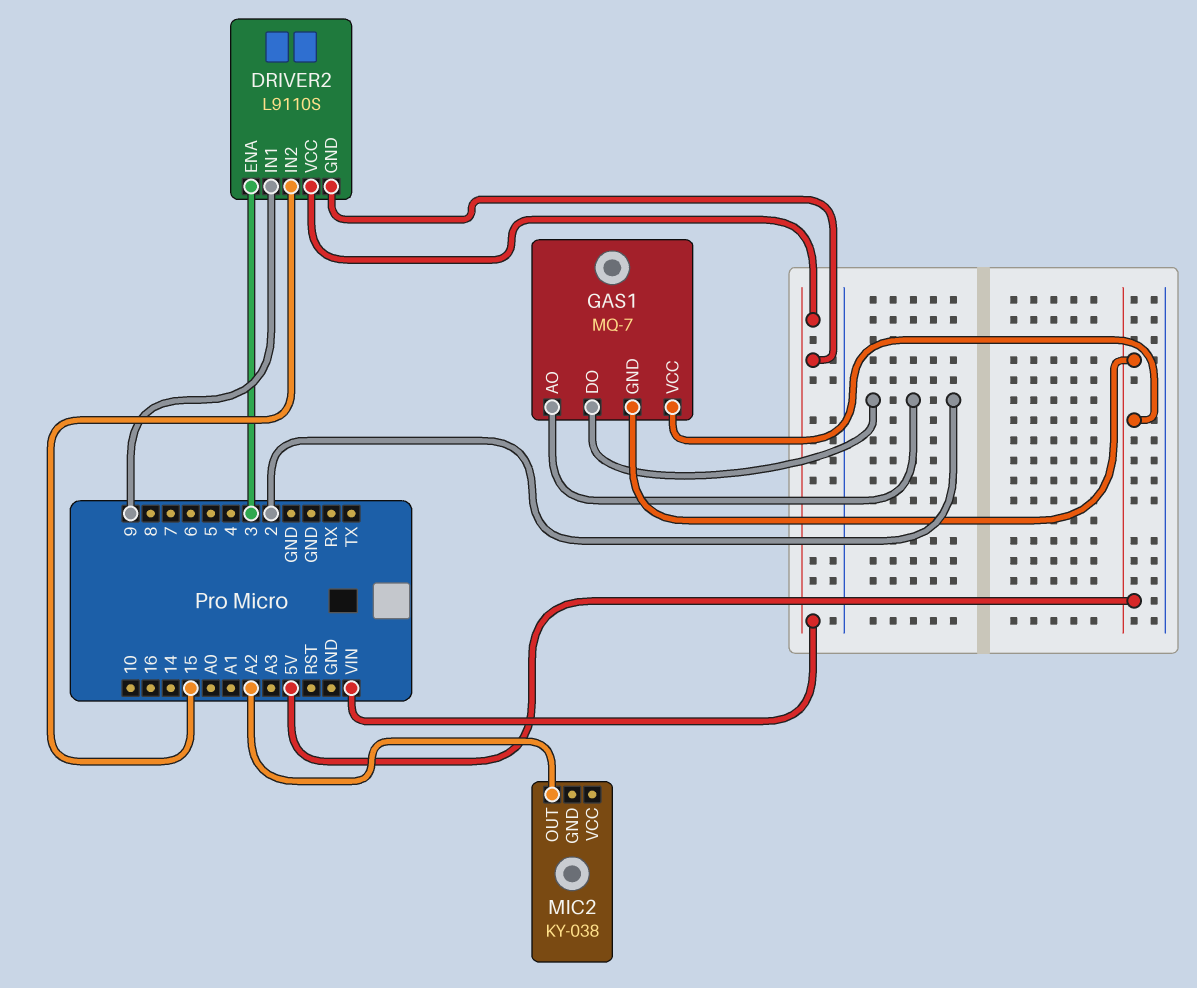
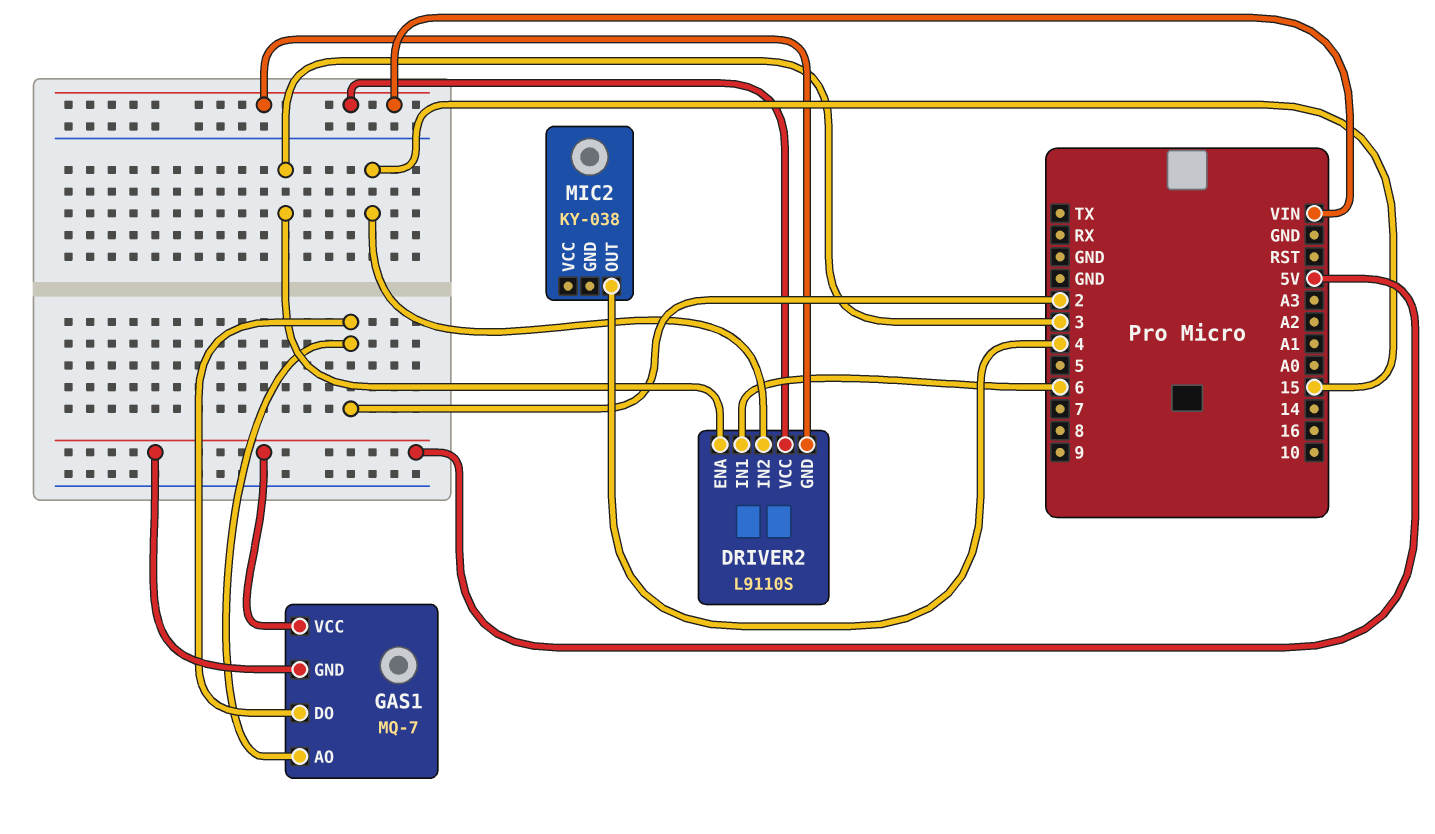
DRIVER2 pin IN1: 9 -> 6
MIC2 pin OUT: A2 -> 4

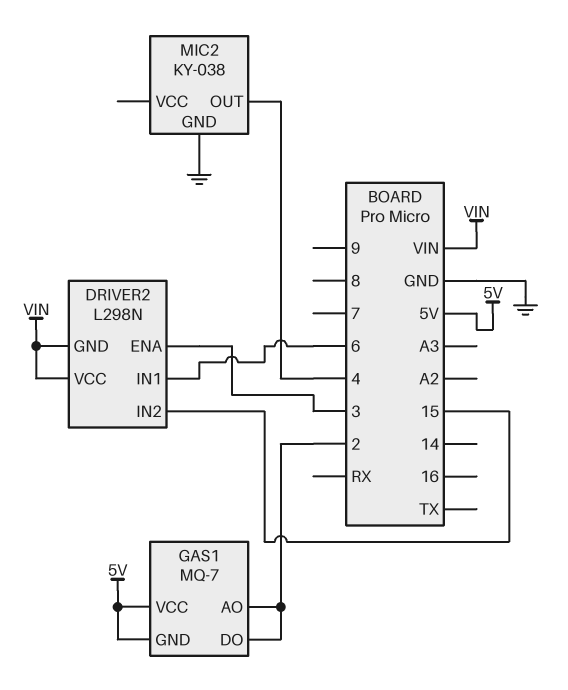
DRIVER2: L9110S -> L298N
MIC2 pin GND: none -> GND

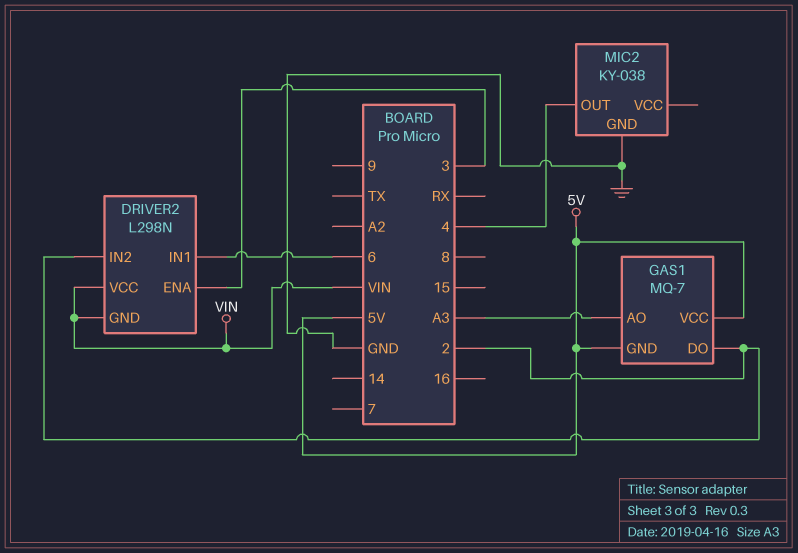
DRIVER2 pin IN2: 15 -> 2
GAS1 pin AO: 2 -> A3

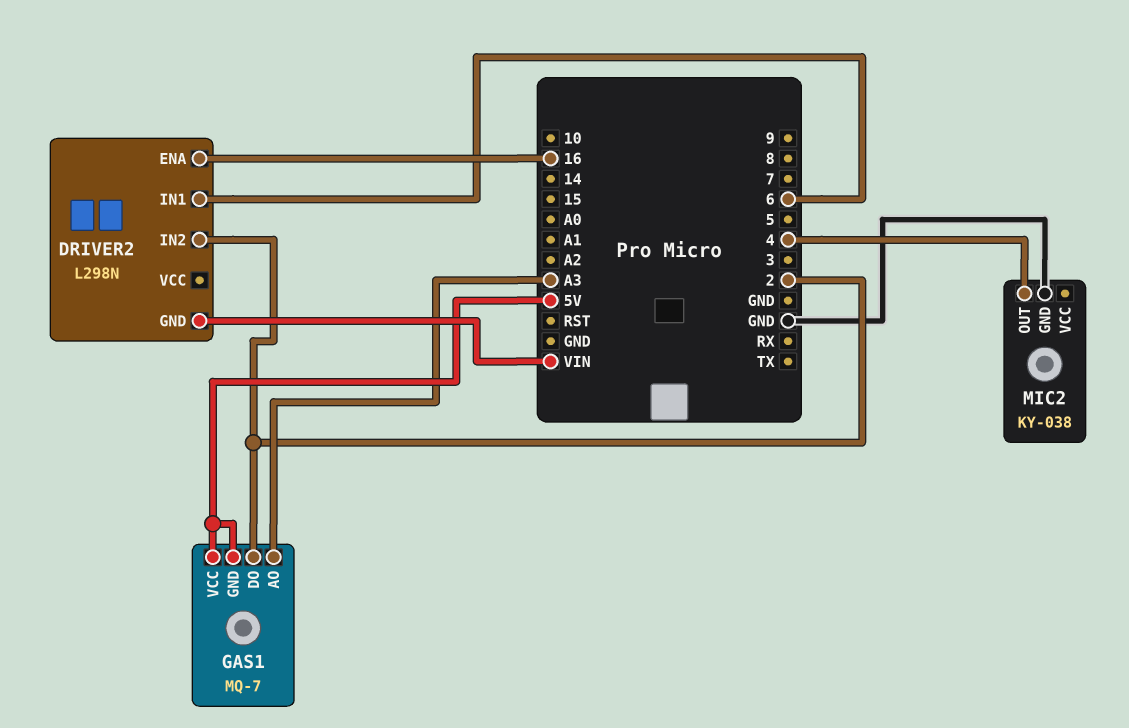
DRIVER2 pin ENA: 3 -> 16
DRIVER2 pin VCC: VIN -> none

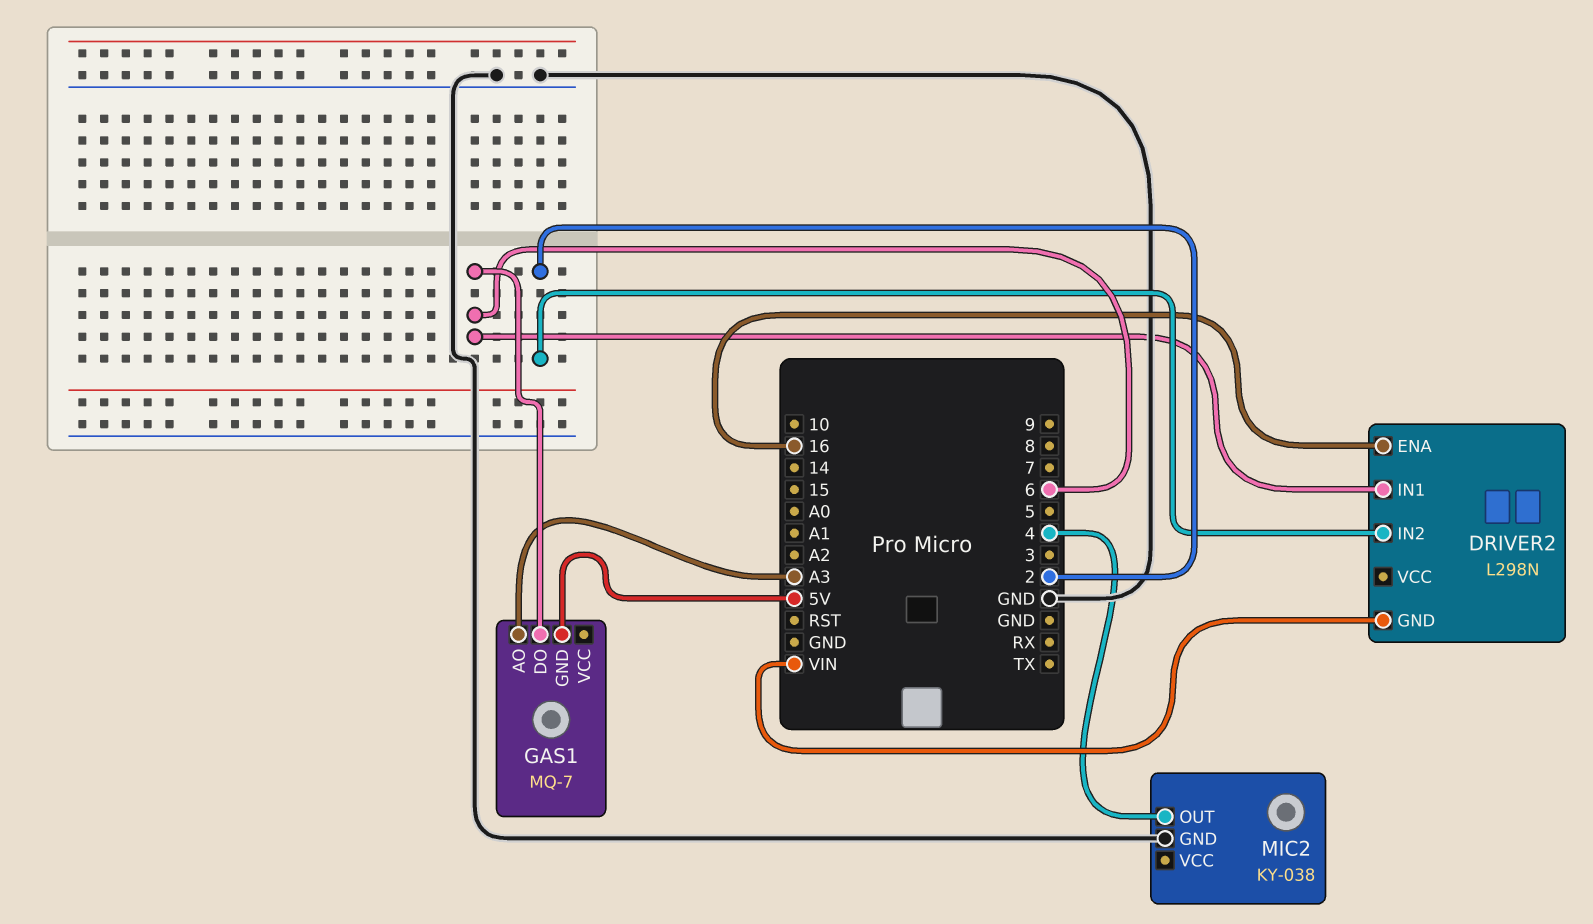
GAS1 pin DO: 2 -> 6
GAS1 pin VCC: 5V -> none

